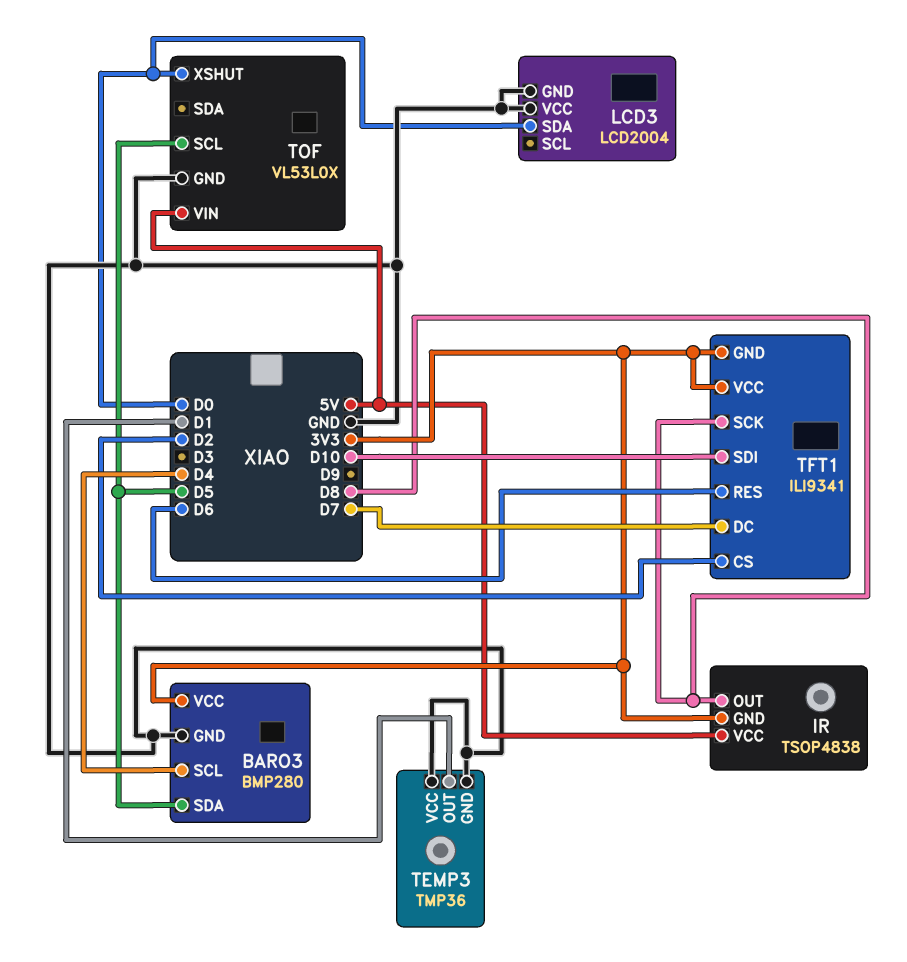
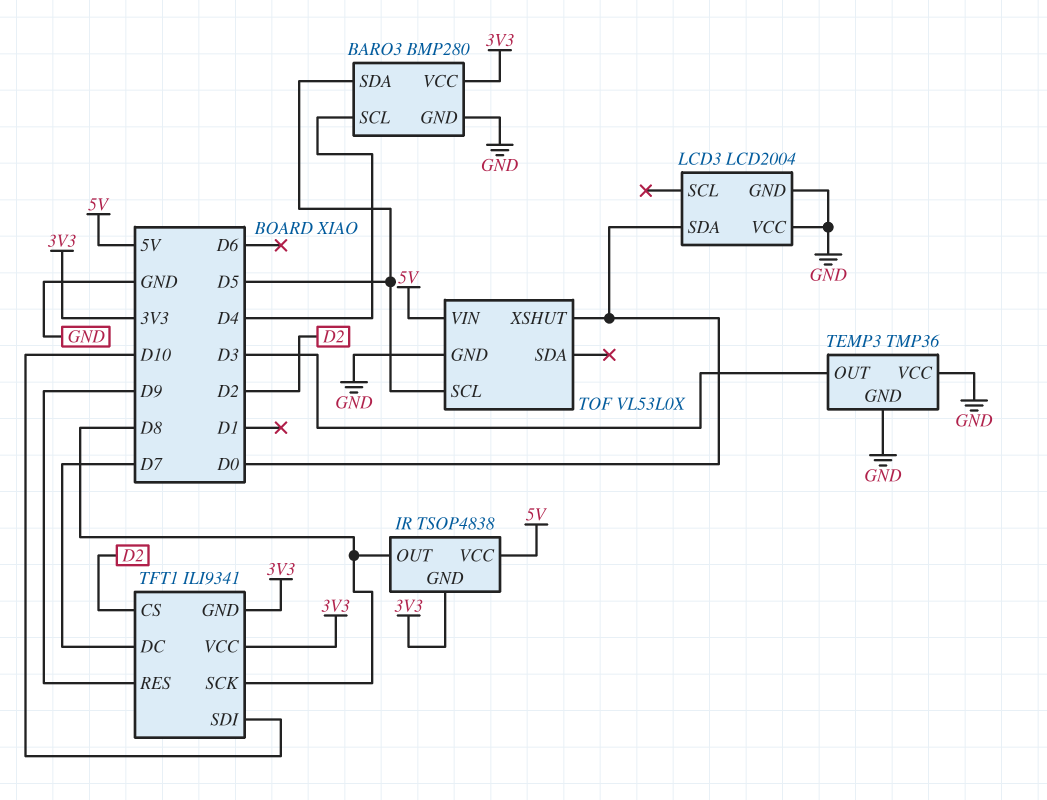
TEMP3 pin OUT: D1 -> D3
TFT1 pin RES: D6 -> D9

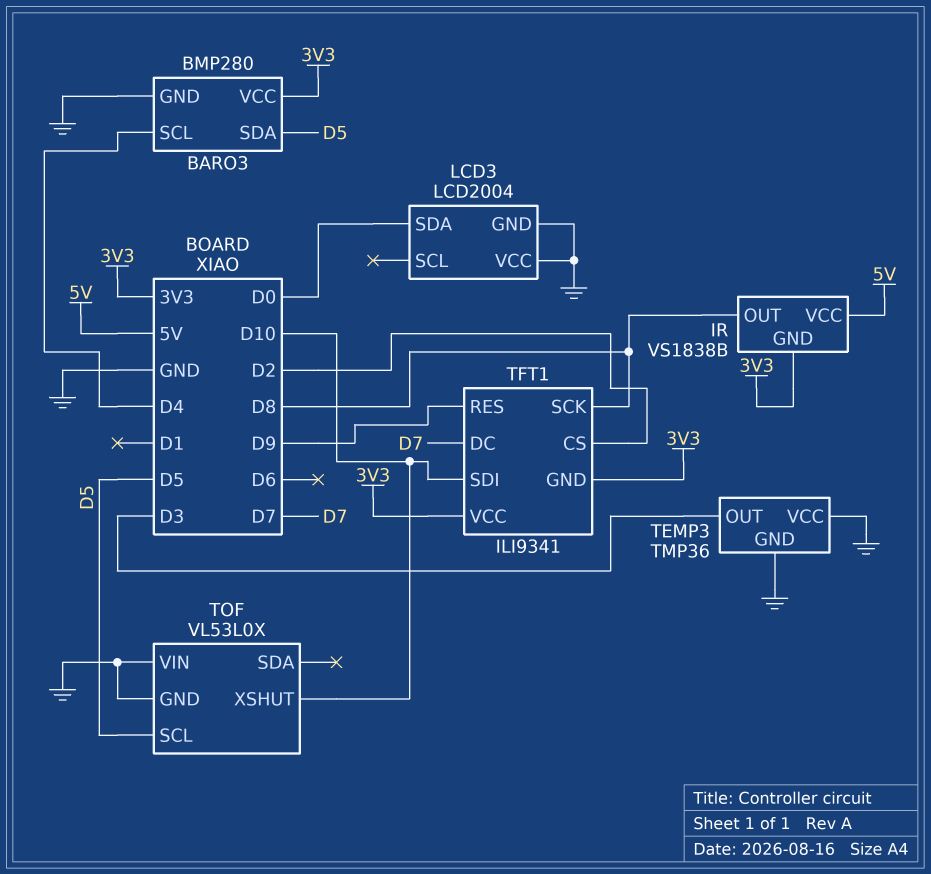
IR: TSOP4838 -> VS1838B
TOF pin VIN: 5V -> GND
TOF pin XSHUT: D0 -> D10

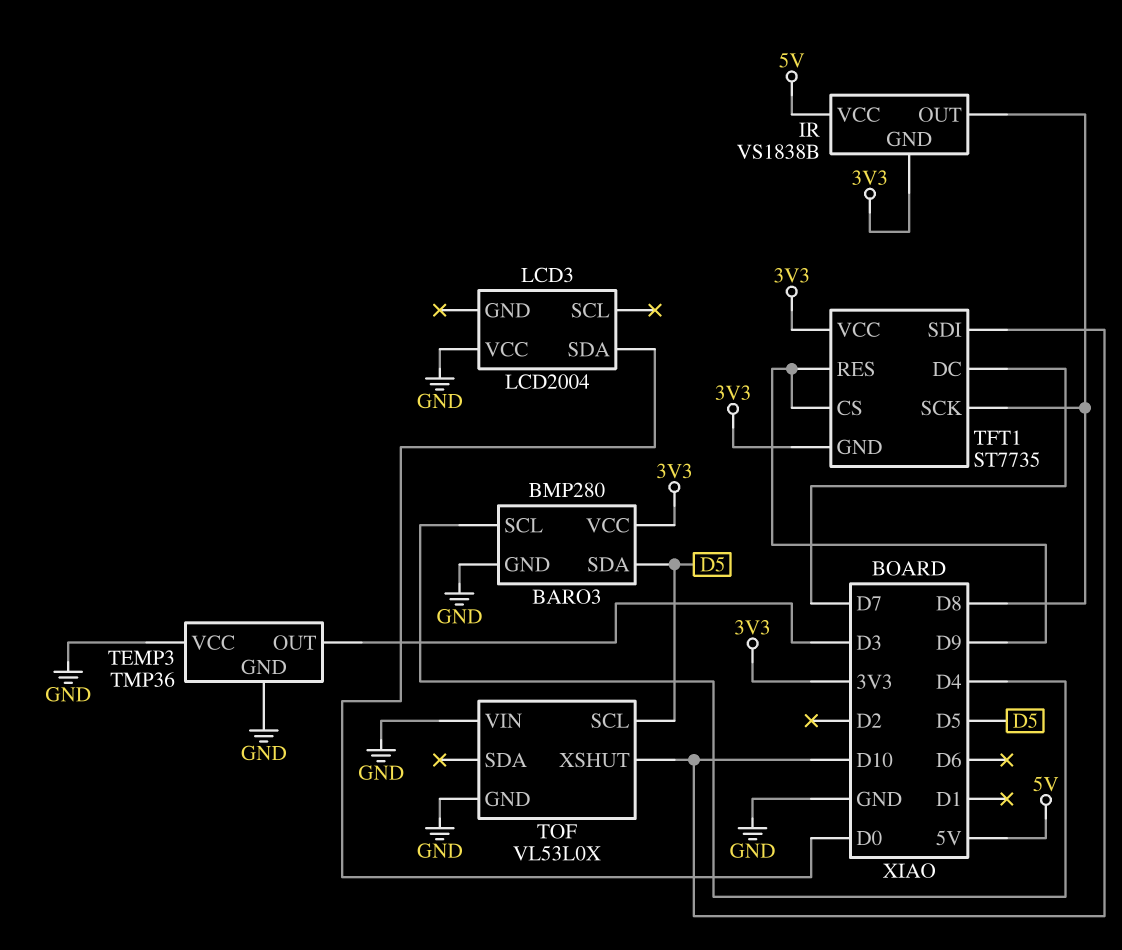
LCD3 pin GND: GND -> none
TFT1: ILI9341 -> ST7735
TFT1 pin CS: D2 -> D9

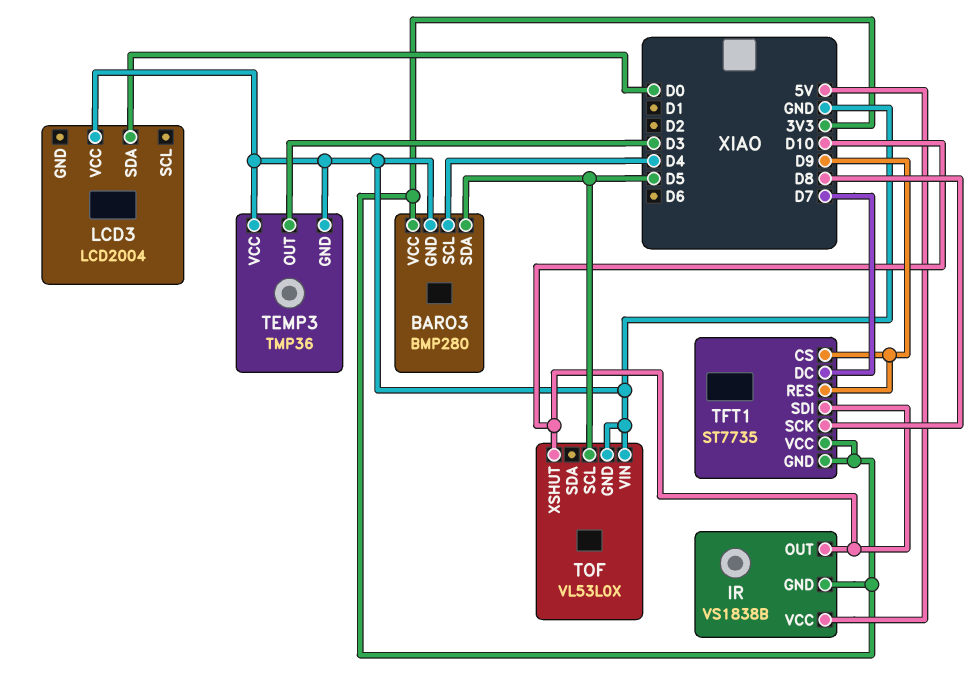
IR pin OUT: D8 -> D10

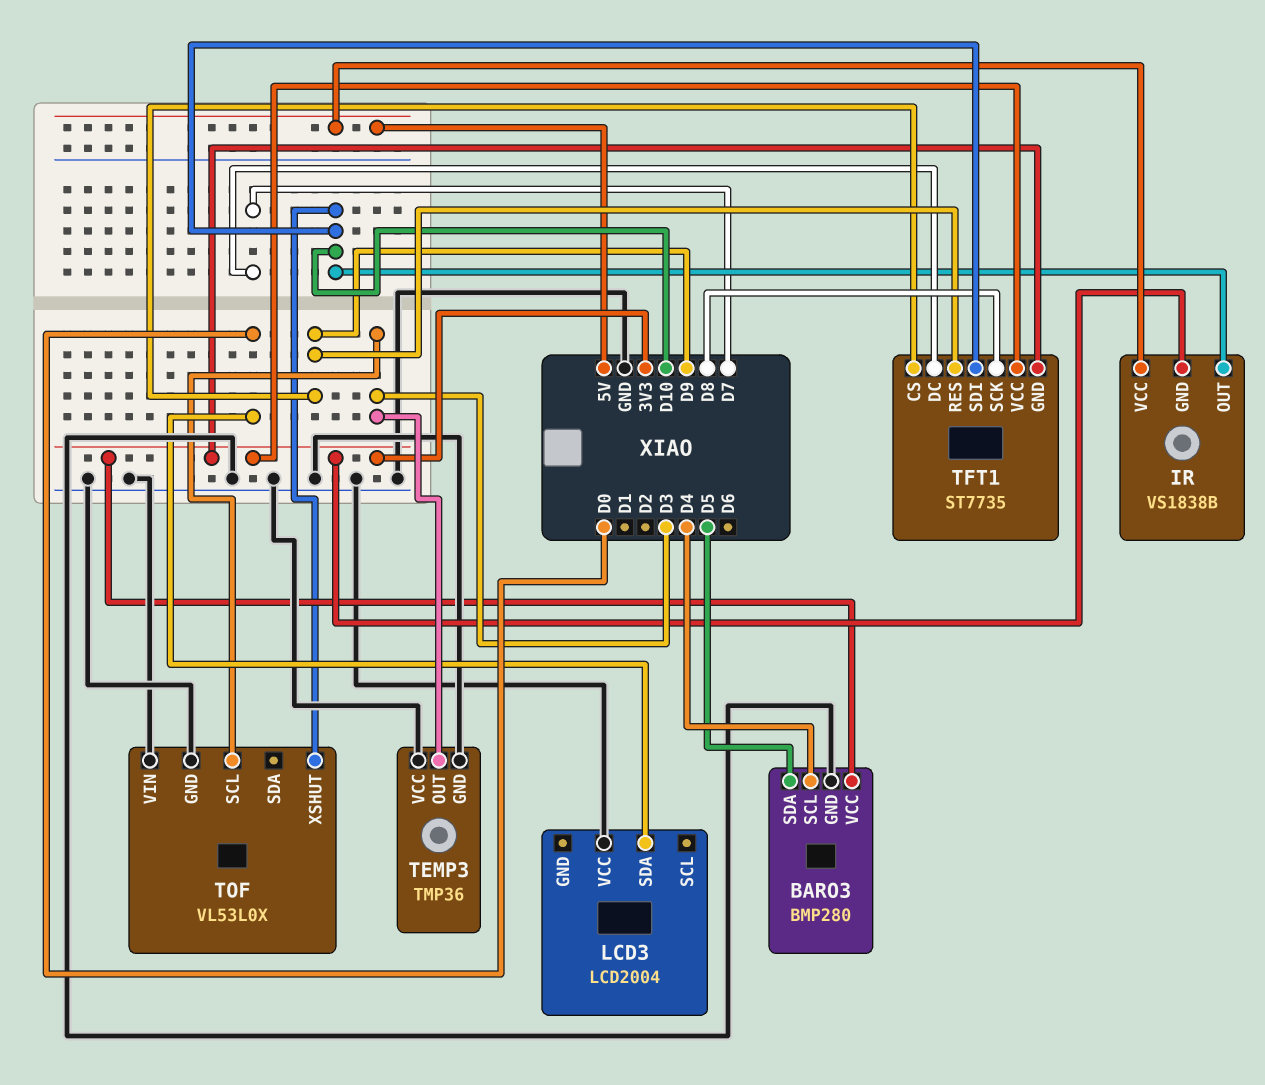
TOF pin SCL: D5 -> D3

